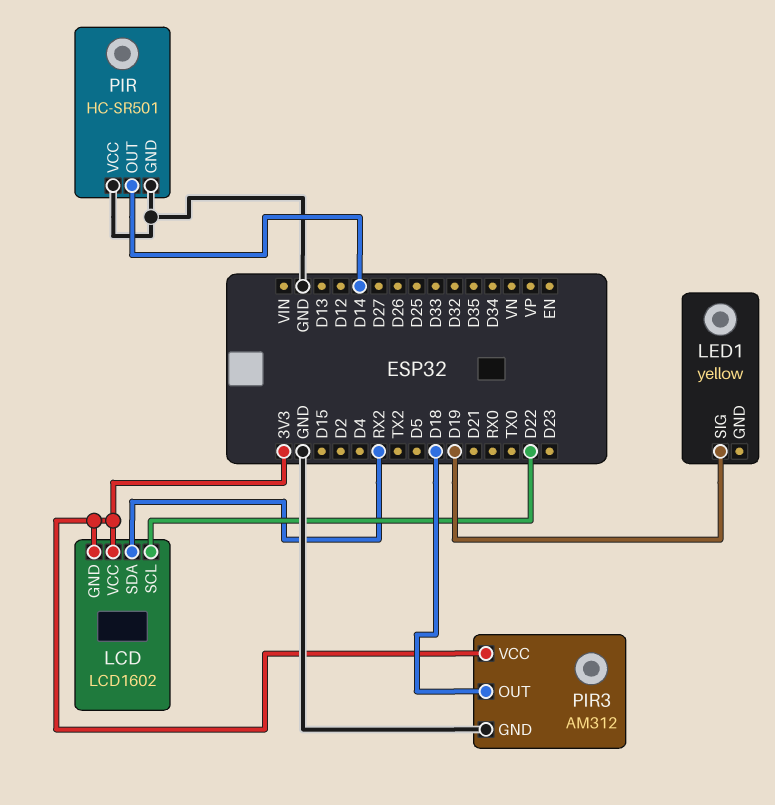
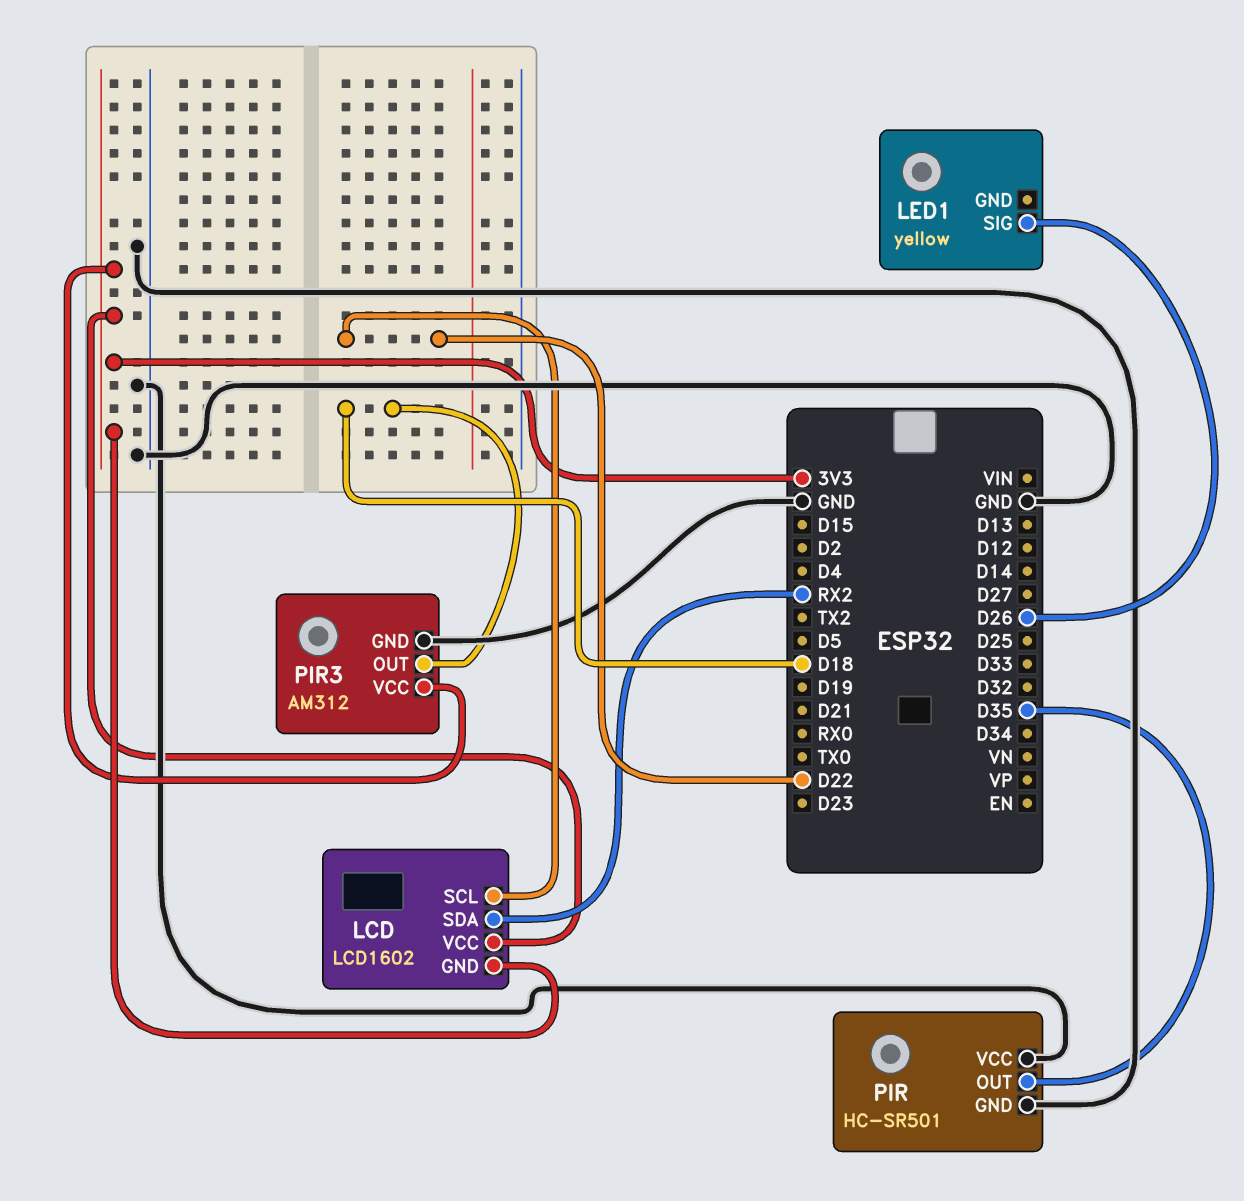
LED1 pin SIG: D19 -> D26
PIR pin OUT: D14 -> D35

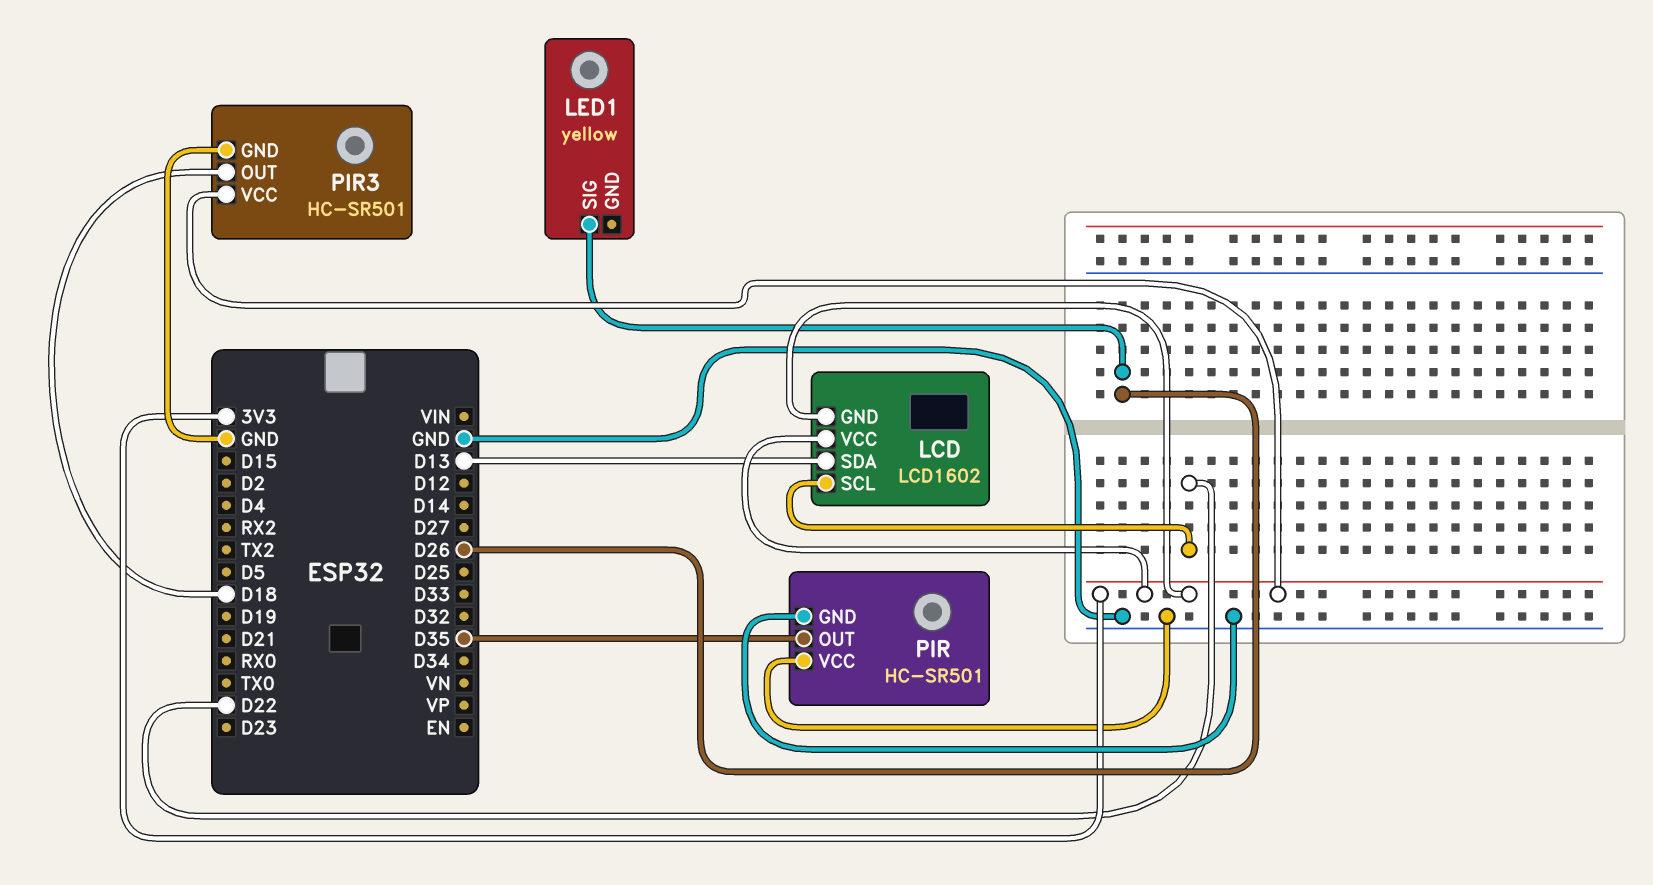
LCD pin SDA: RX2 -> D13
PIR3: AM312 -> HC-SR501

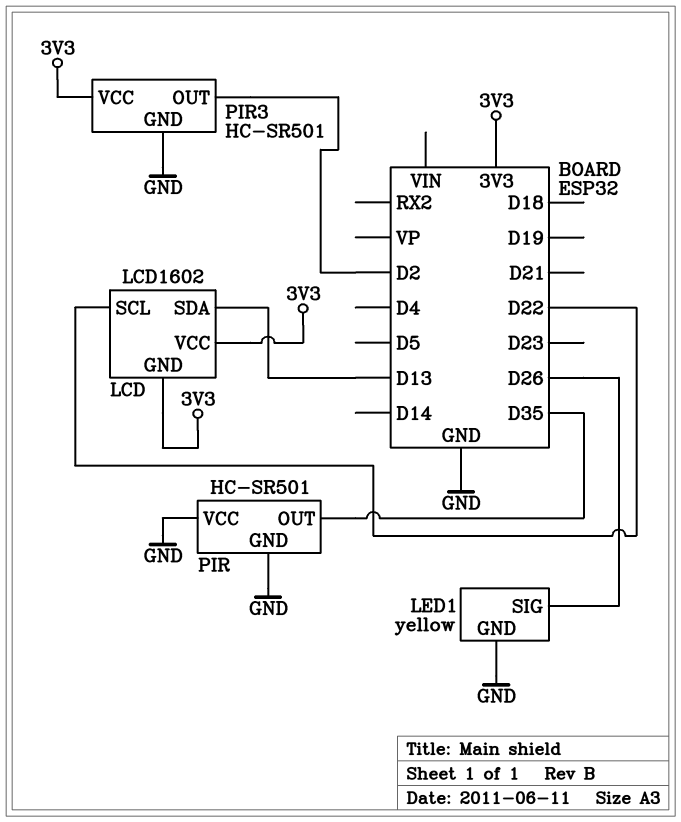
LED1 pin GND: none -> GND
PIR3 pin OUT: D18 -> D2

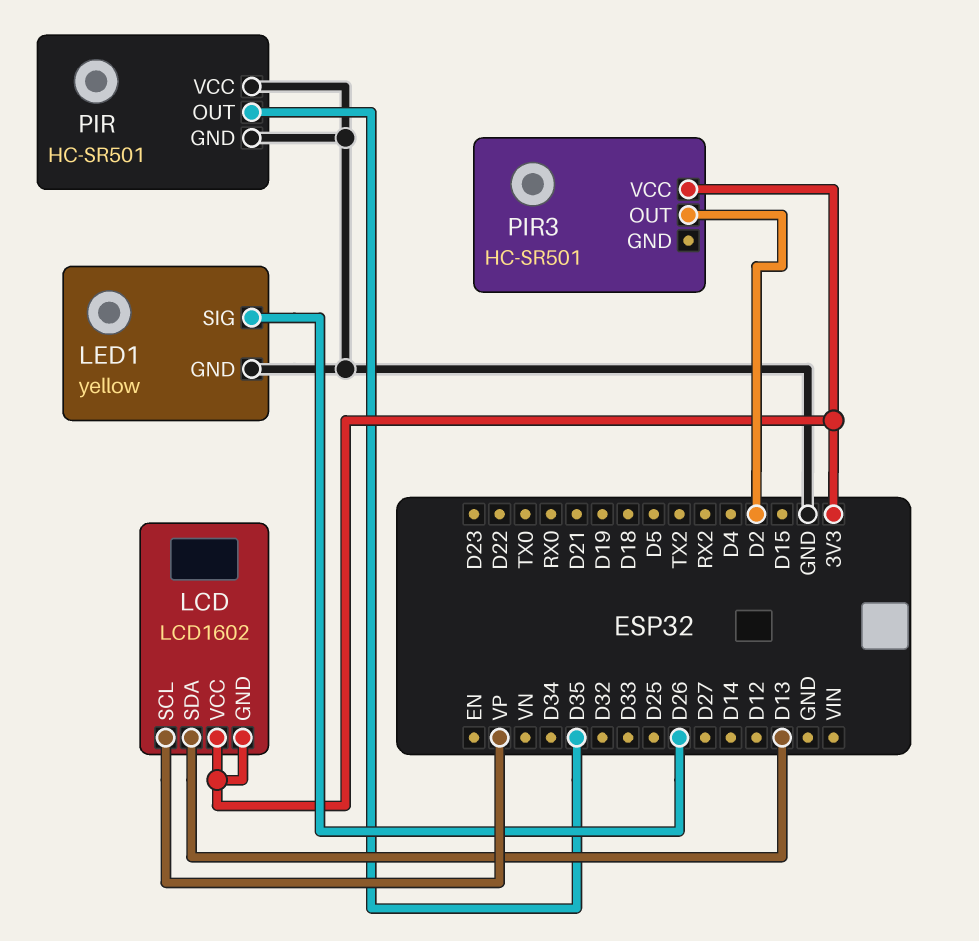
LCD pin SCL: D22 -> VP
PIR3 pin GND: GND -> none

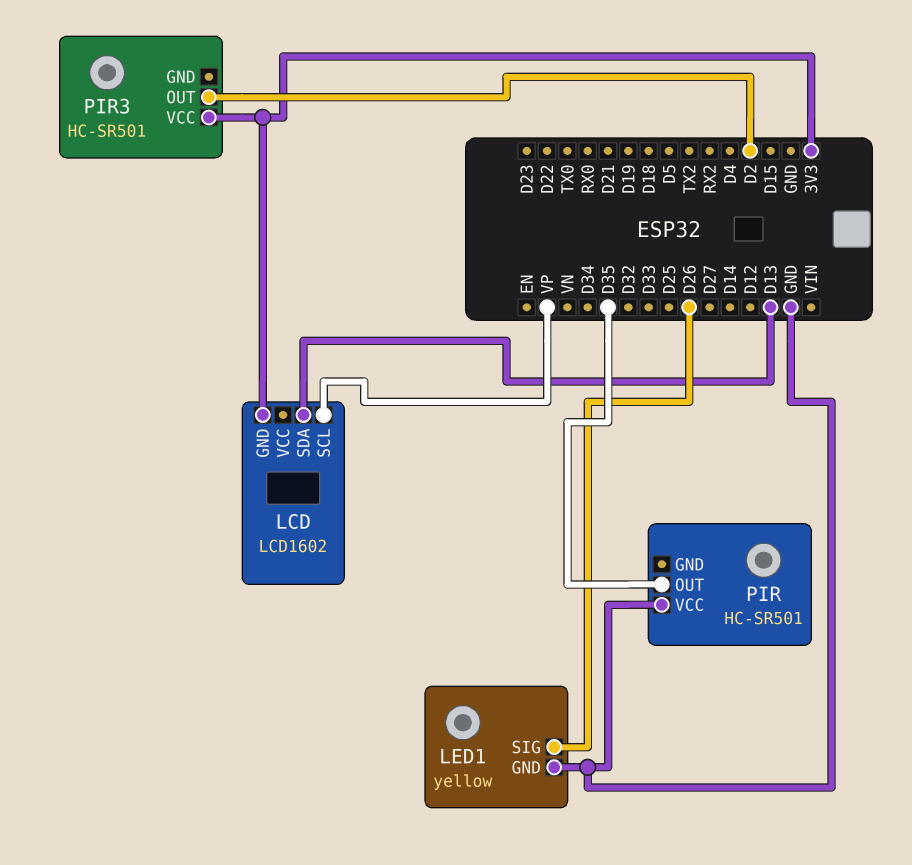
LCD pin VCC: 3V3 -> none
PIR pin GND: GND -> none

